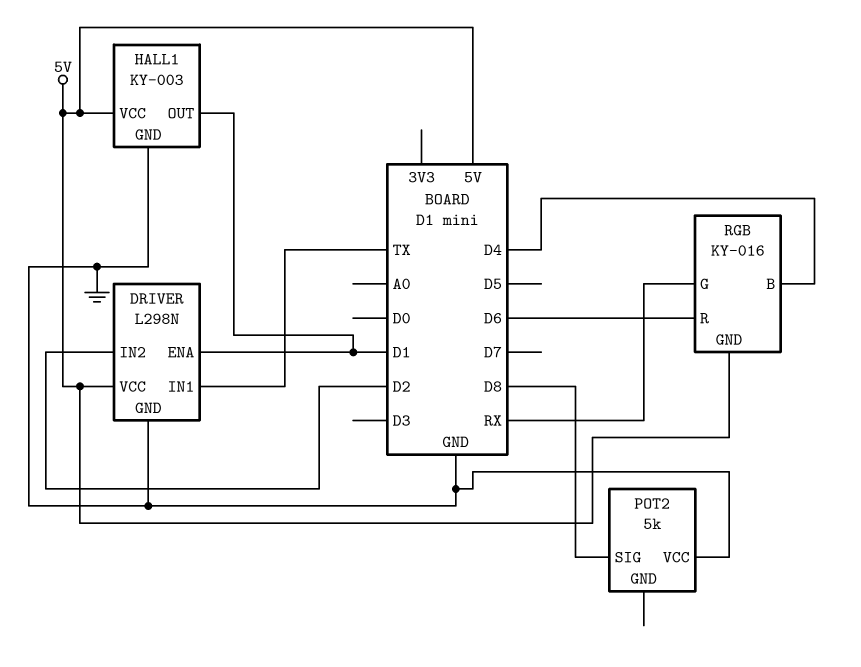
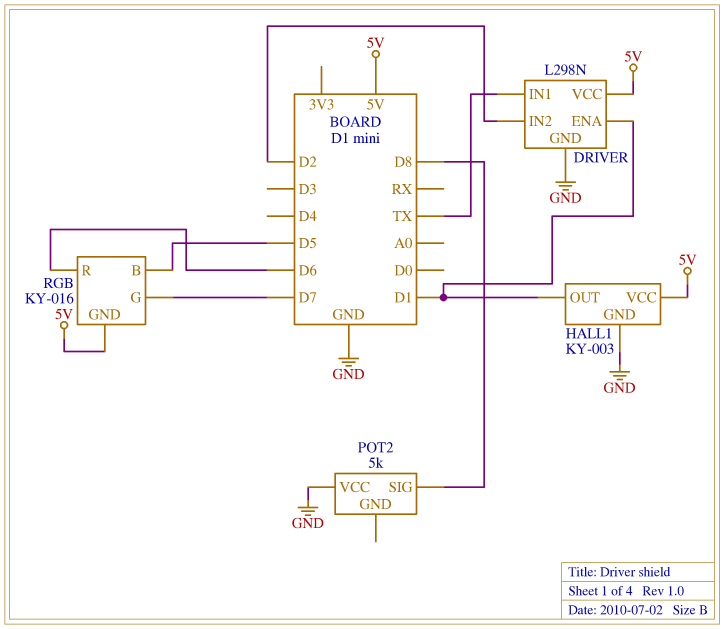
RGB pin B: D4 -> D5
RGB pin G: RX -> D7

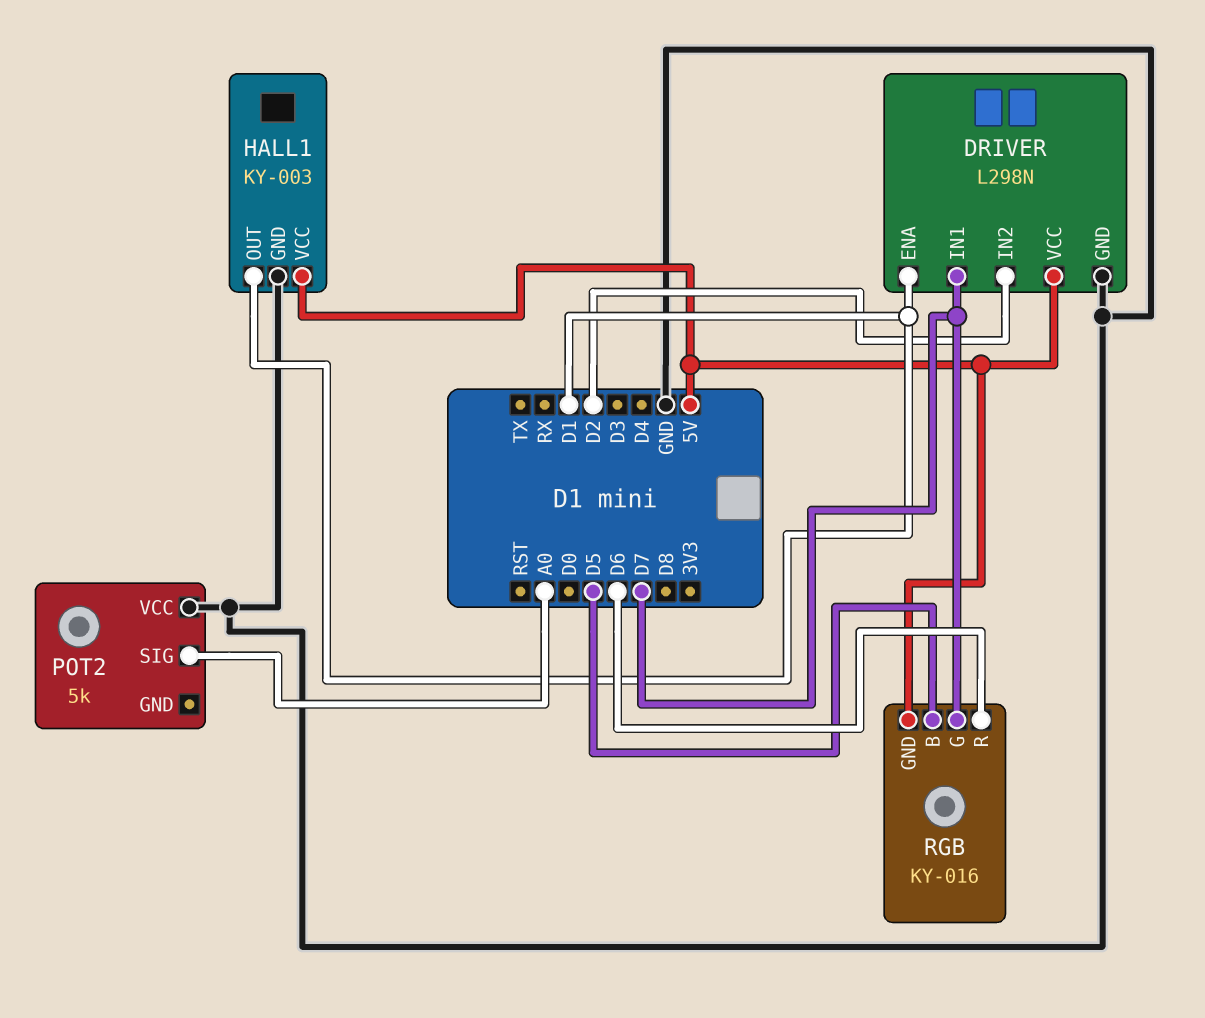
DRIVER pin IN1: TX -> D7
POT2 pin SIG: D8 -> A0

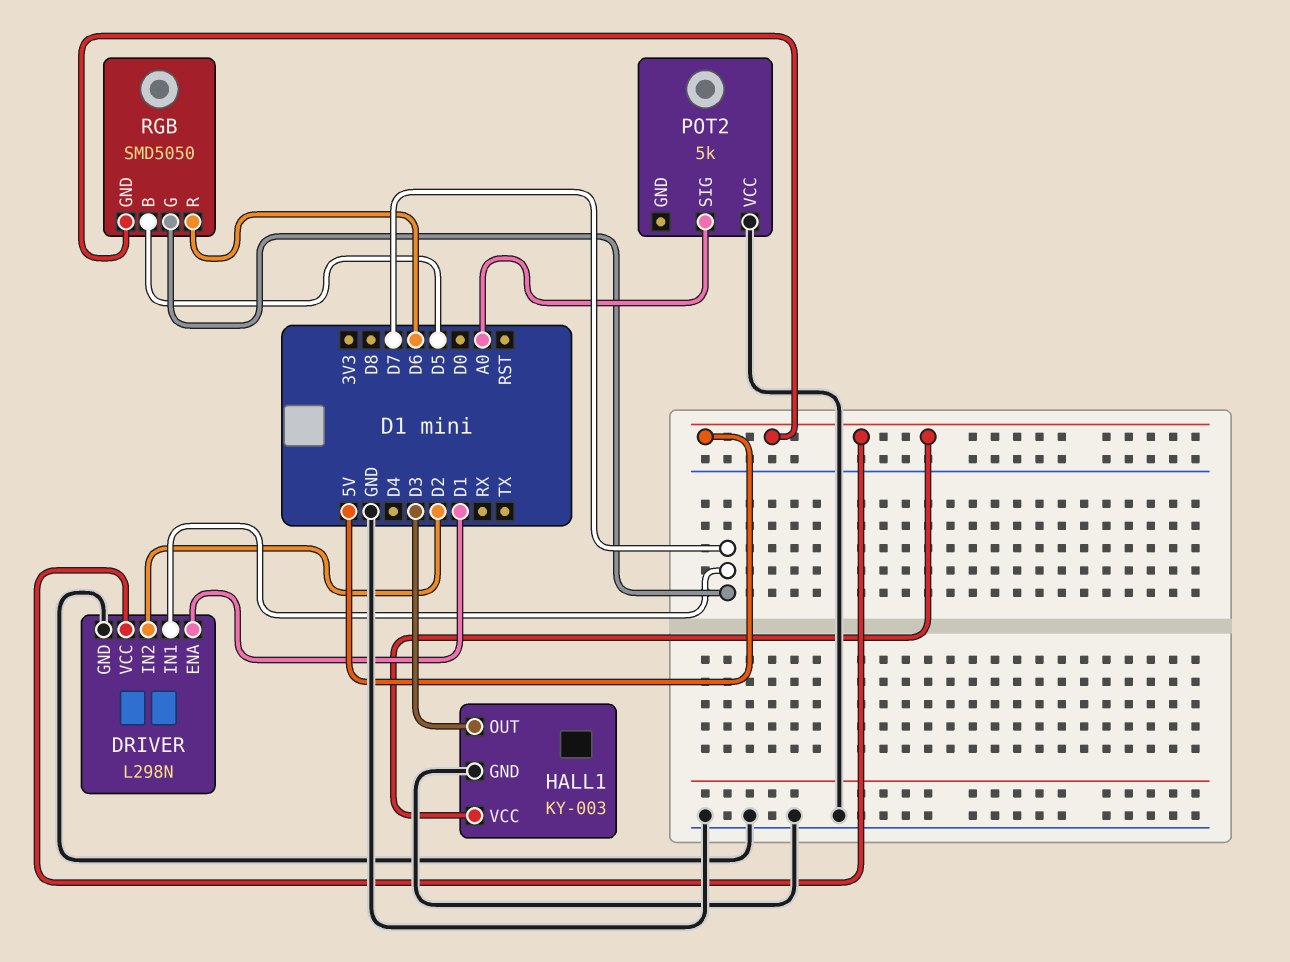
HALL1 pin OUT: D1 -> D3
RGB: KY-016 -> SMD5050

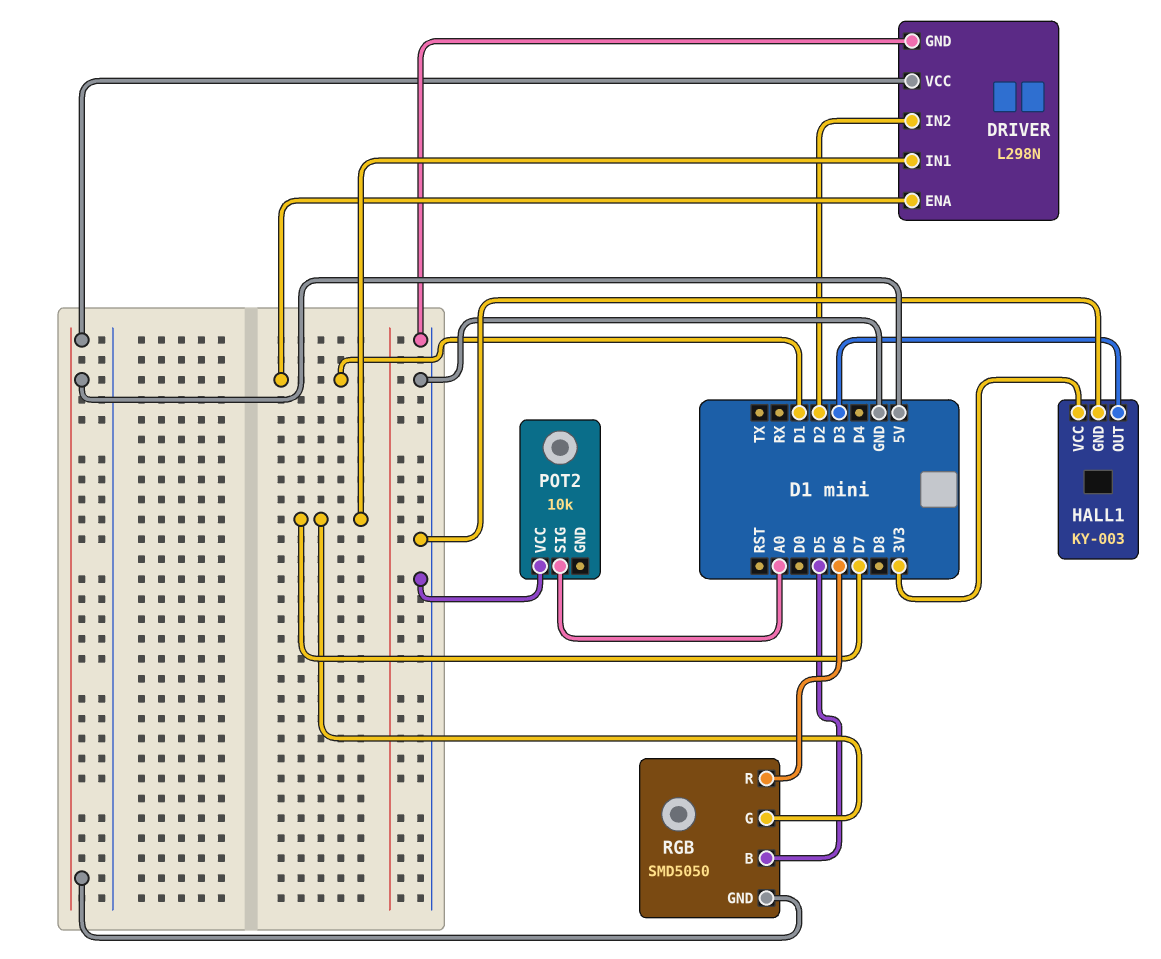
HALL1 pin VCC: 5V -> 3V3
POT2: 5k -> 10k

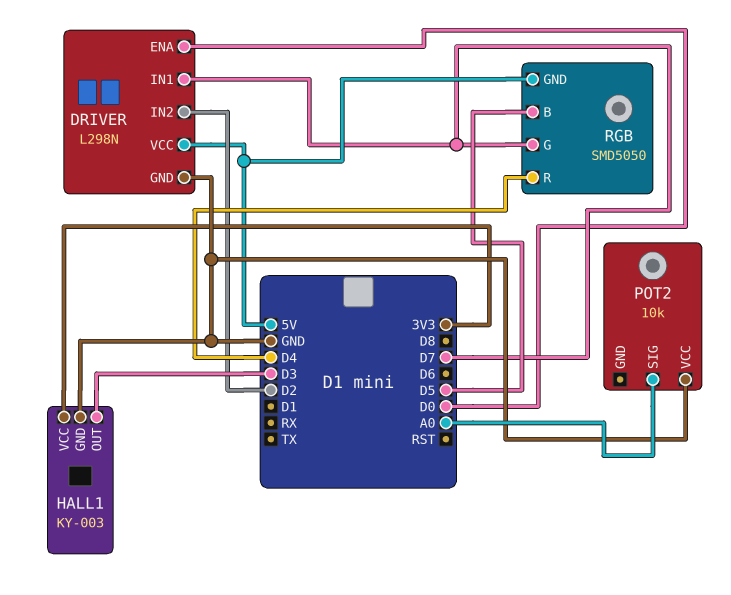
DRIVER pin ENA: D1 -> D0
RGB pin R: D6 -> D4

